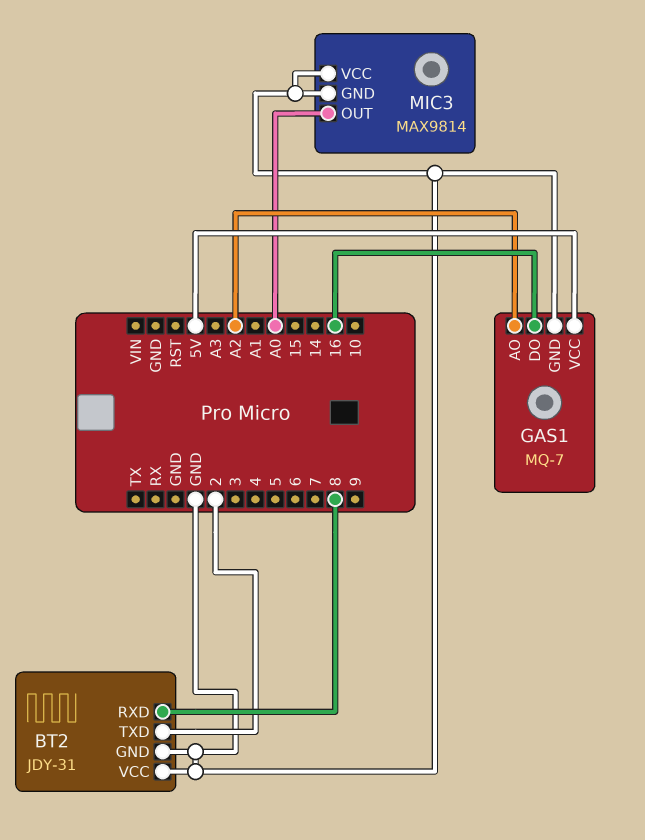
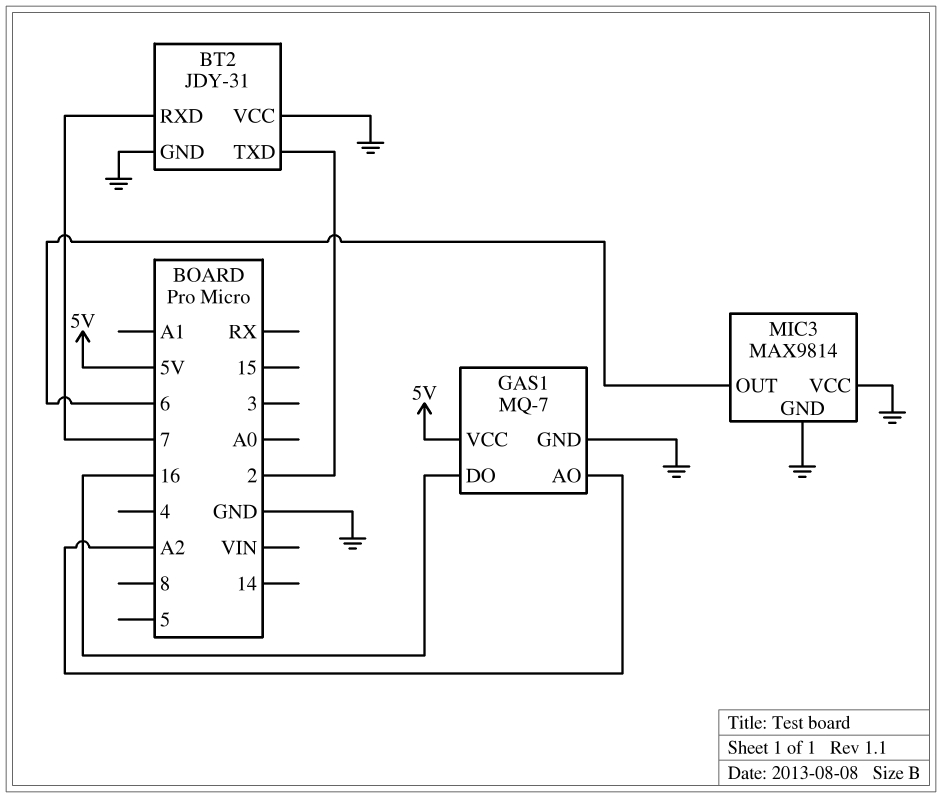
BT2 pin RXD: 8 -> 7
MIC3 pin OUT: A0 -> 6

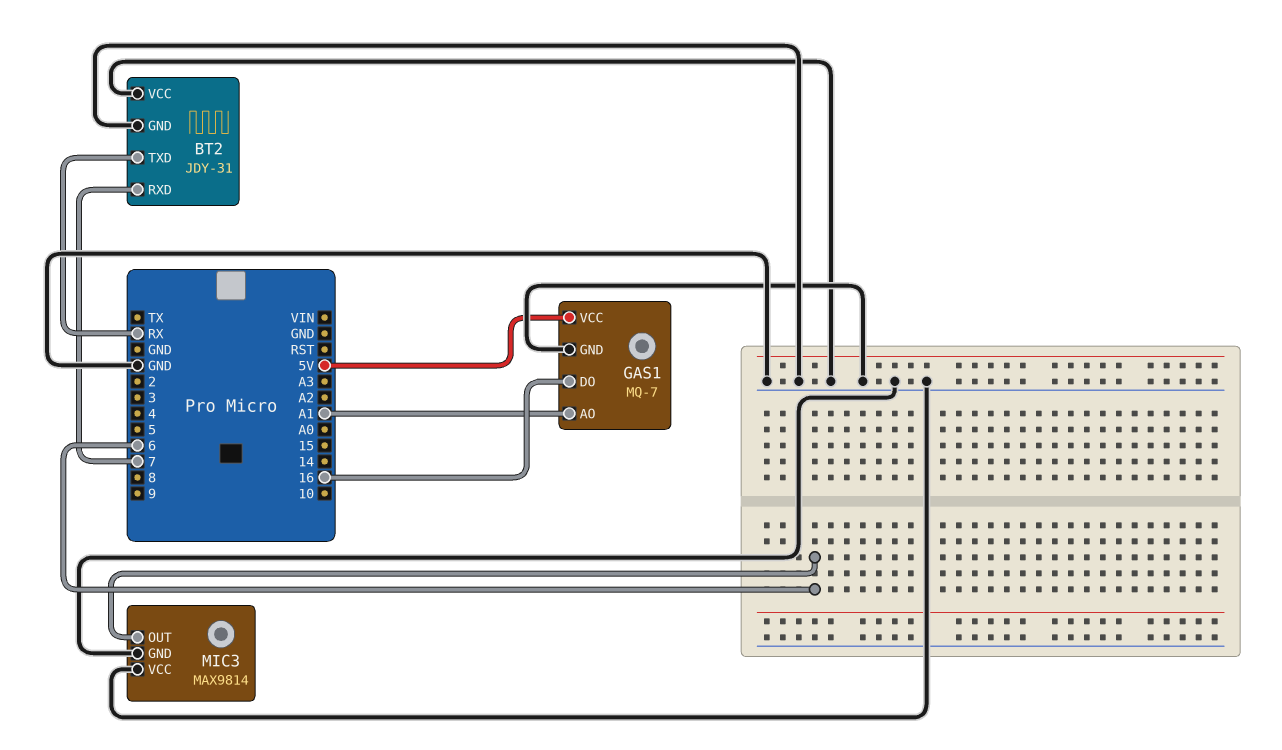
BT2 pin TXD: 2 -> RX
GAS1 pin AO: A2 -> A1

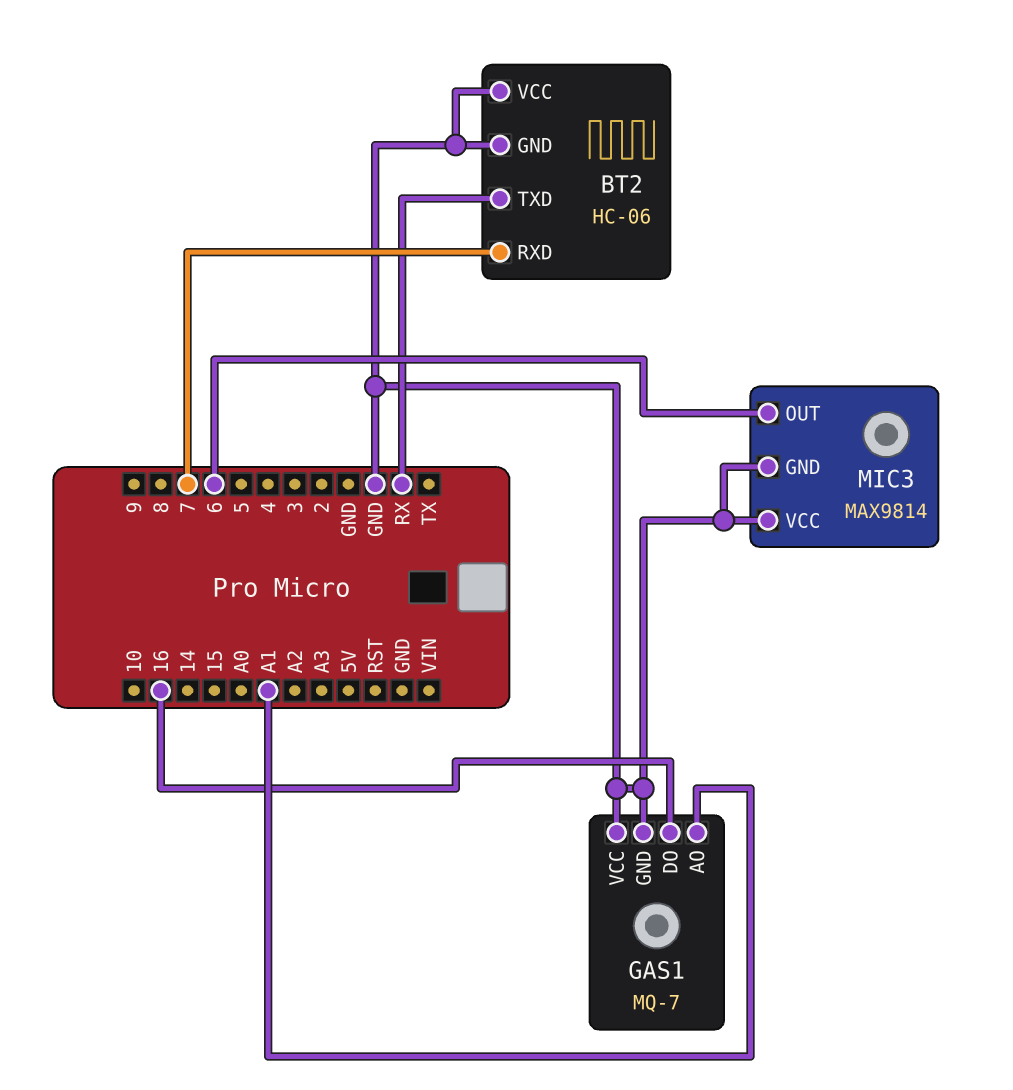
BT2: JDY-31 -> HC-06
GAS1 pin VCC: 5V -> GND

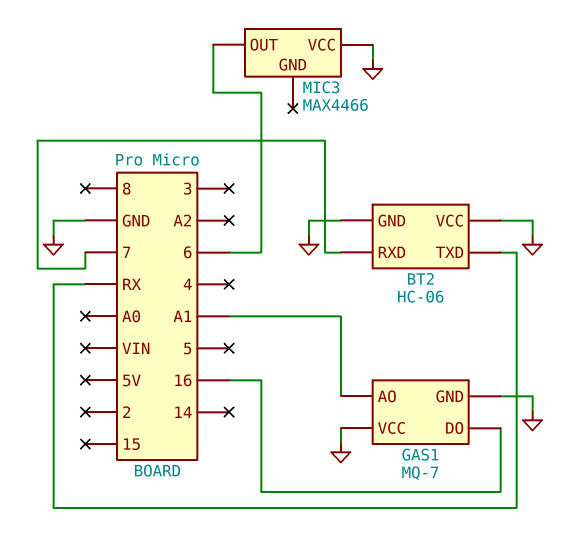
MIC3: MAX9814 -> MAX4466
MIC3 pin GND: GND -> none

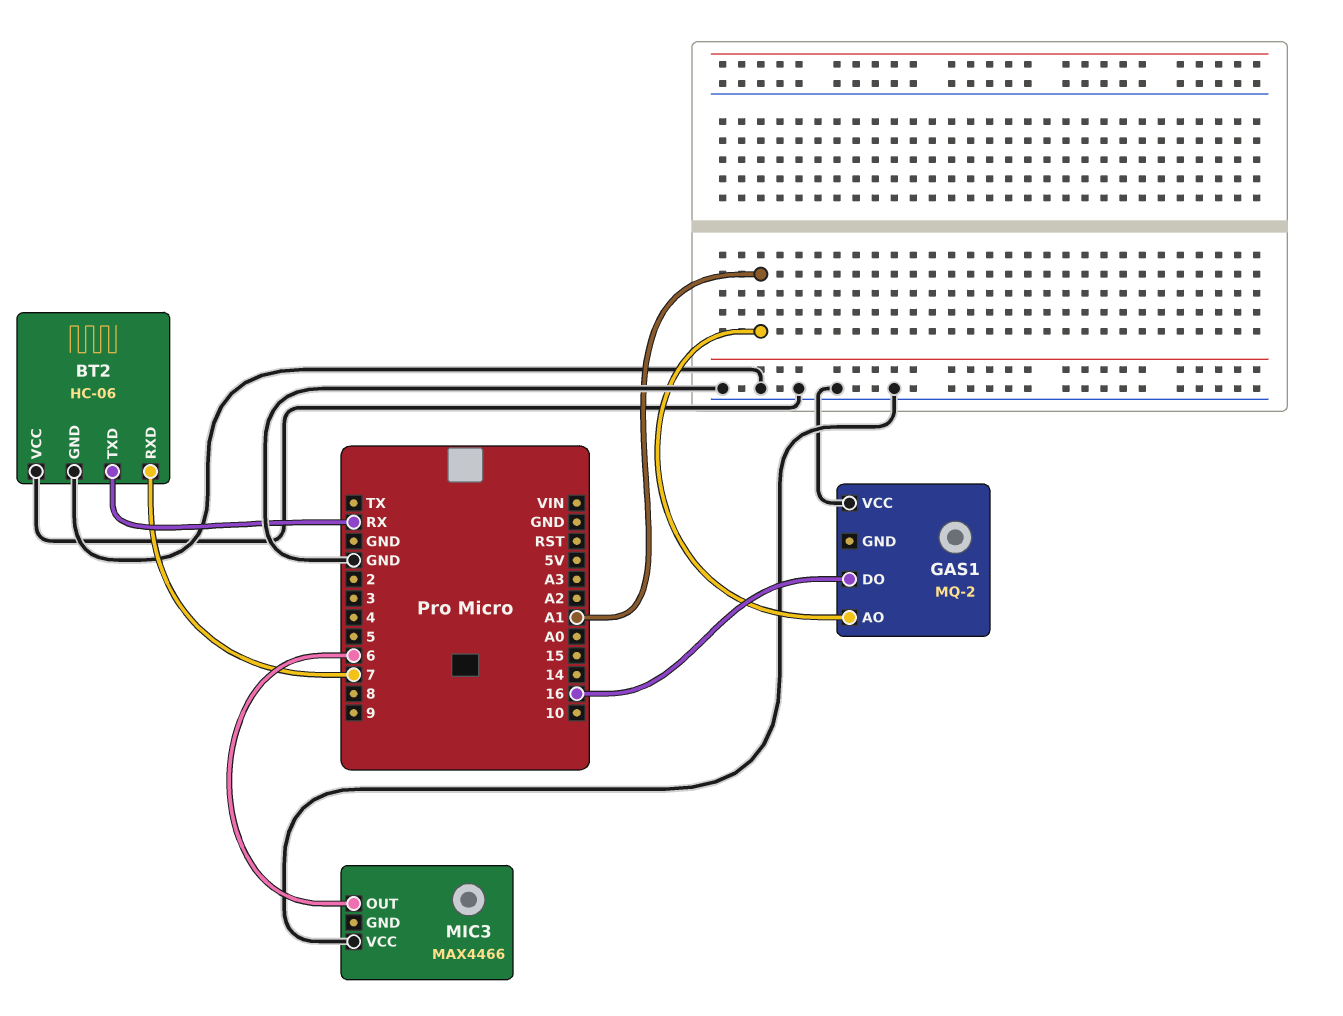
GAS1: MQ-7 -> MQ-2
GAS1 pin GND: GND -> none

